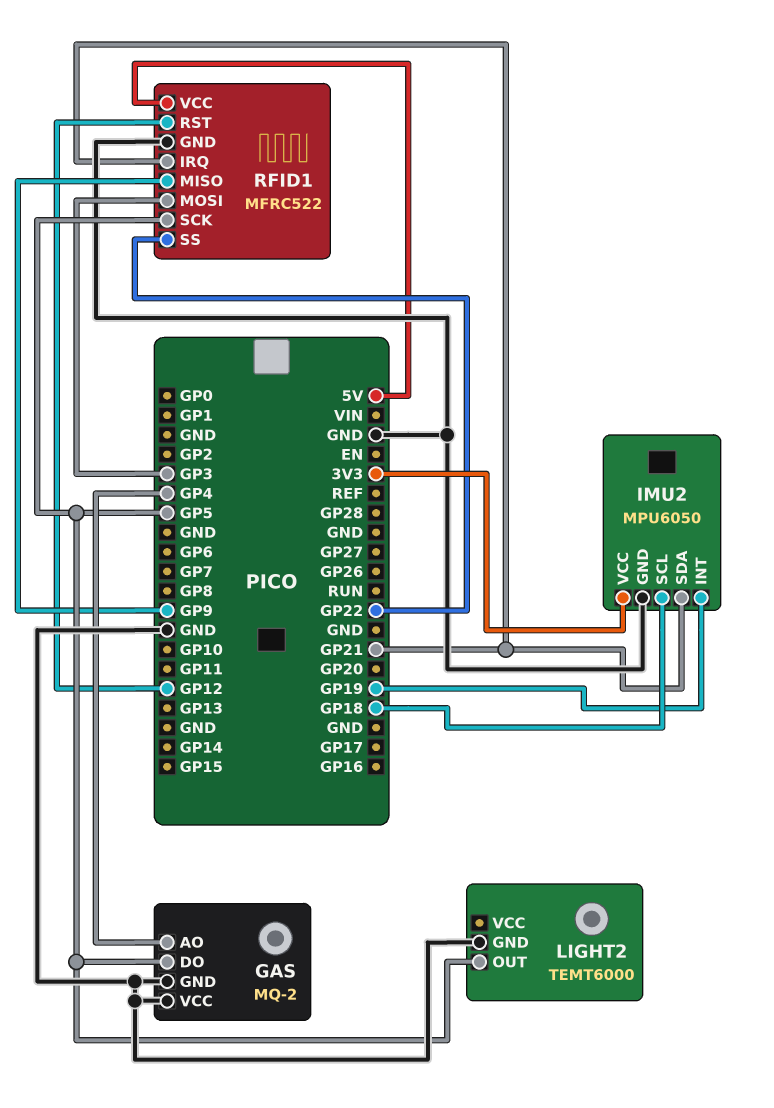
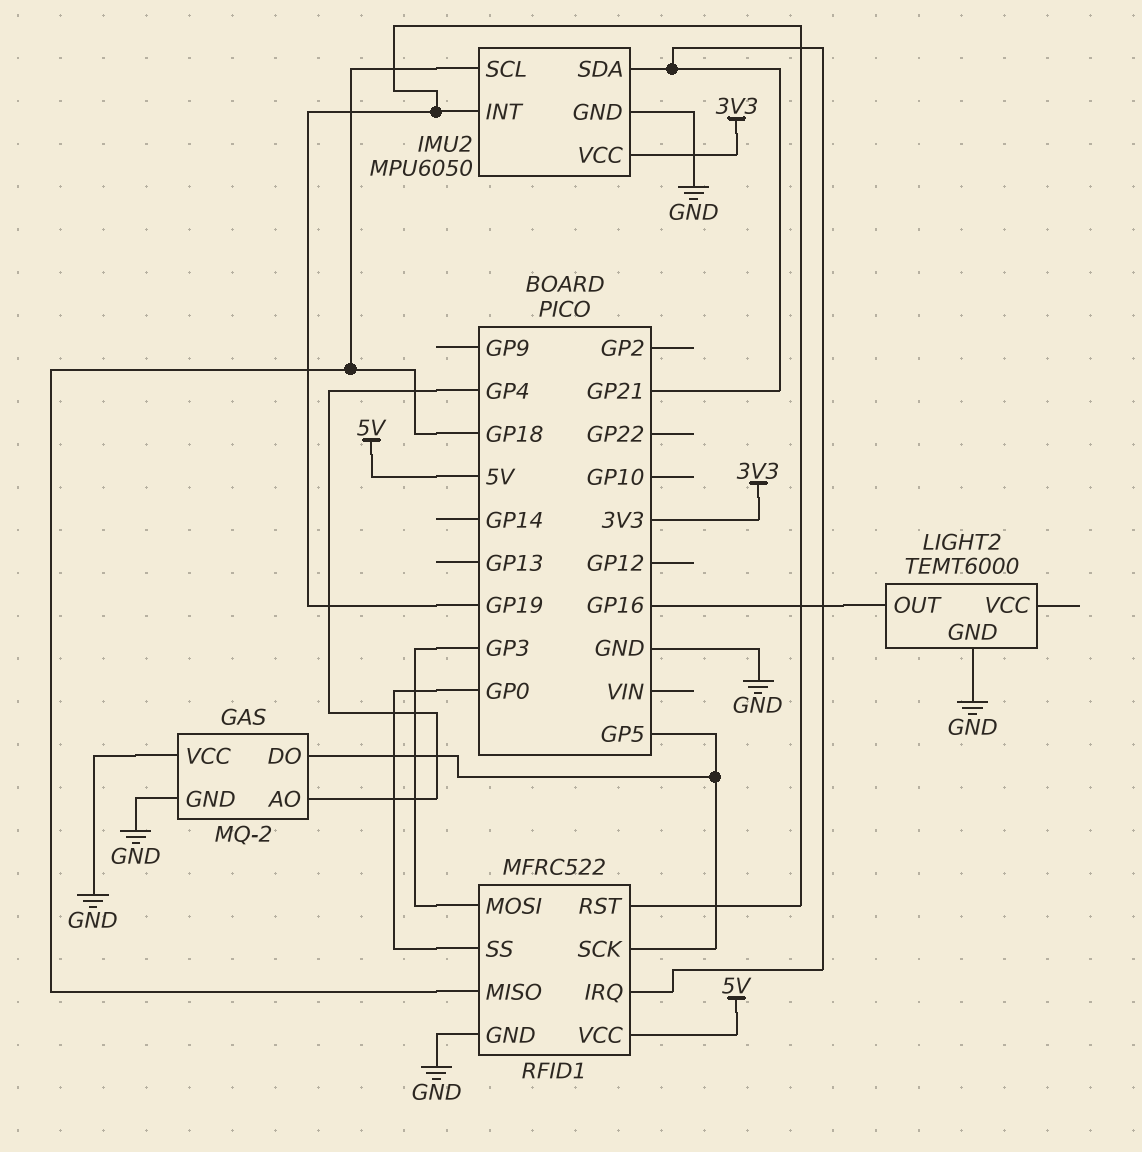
LIGHT2 pin OUT: GP5 -> GP16
RFID1 pin MISO: GP9 -> GP18
RFID1 pin RST: GP12 -> GP19
RFID1 pin SS: GP22 -> GP0

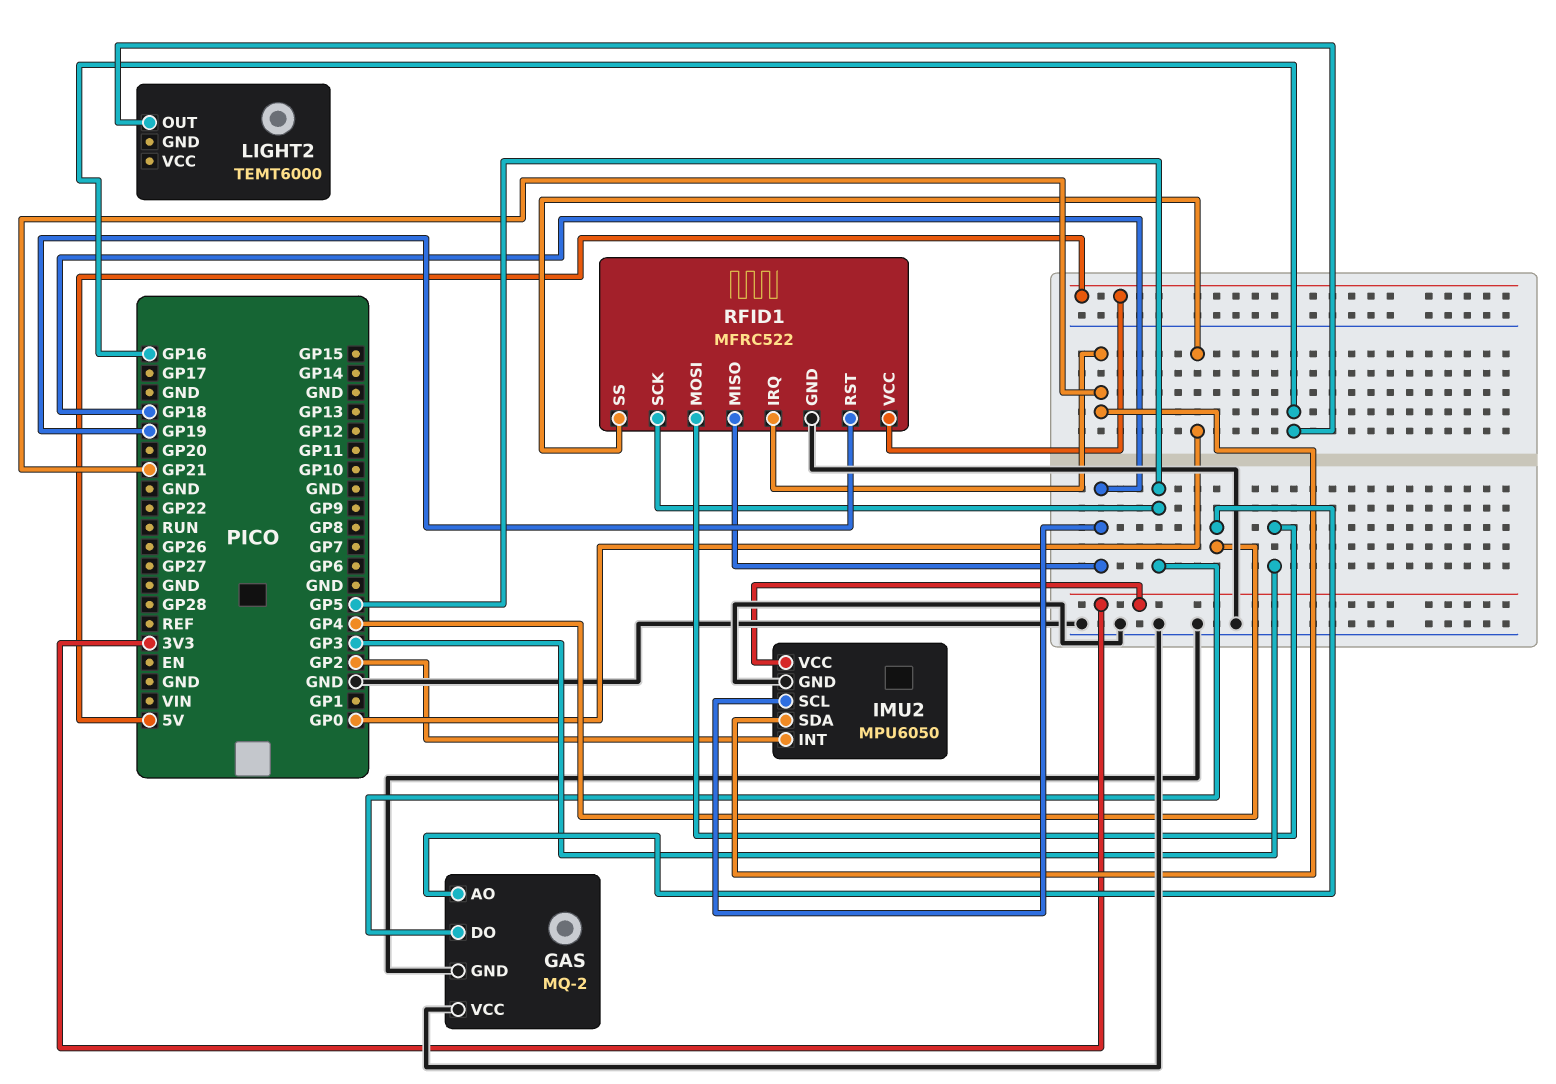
IMU2 pin INT: GP19 -> GP2
LIGHT2 pin GND: GND -> none

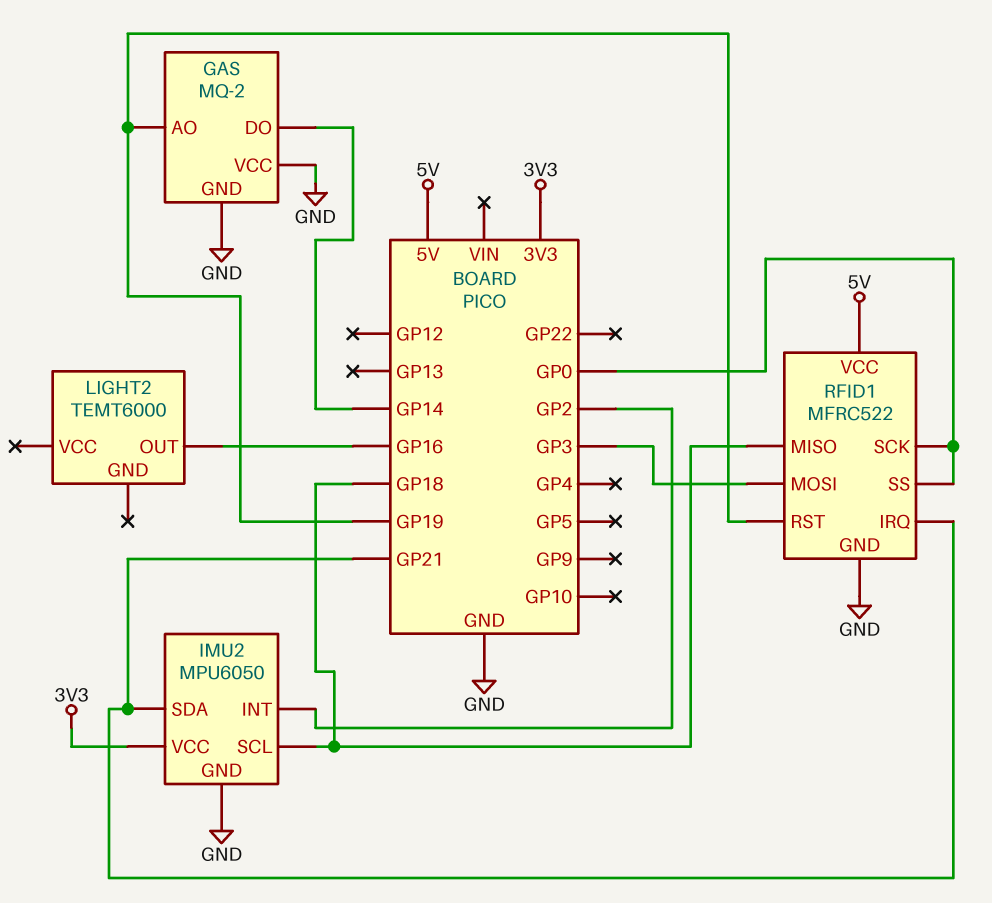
GAS pin AO: GP4 -> GP19
GAS pin DO: GP5 -> GP14
RFID1 pin SCK: GP5 -> GP0

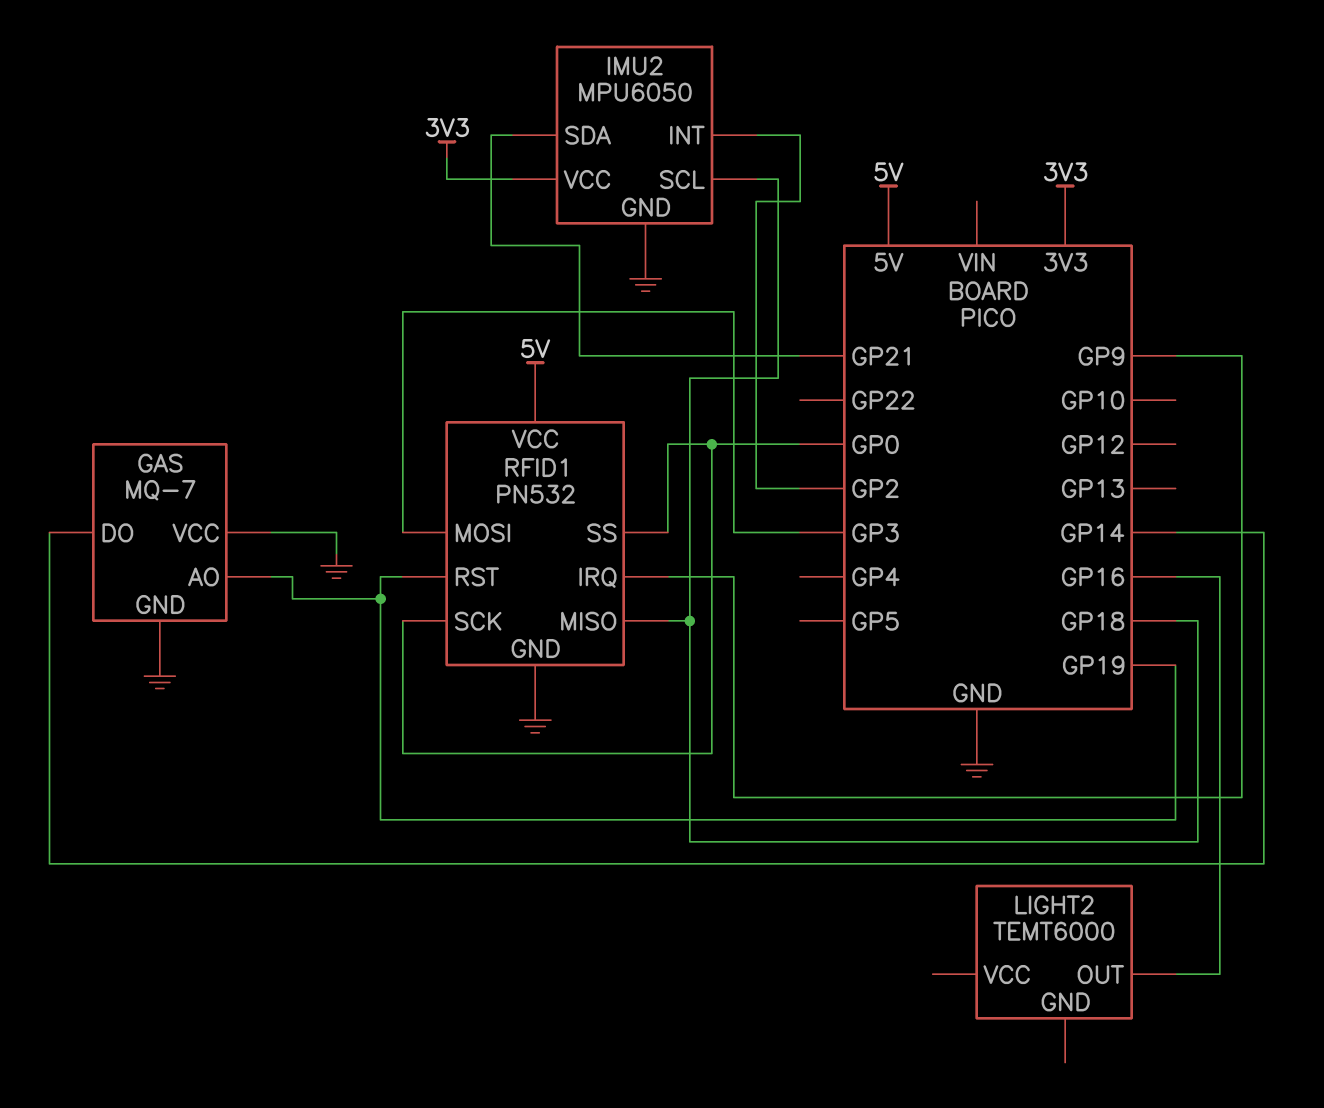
GAS: MQ-2 -> MQ-7
RFID1: MFRC522 -> PN532
RFID1 pin IRQ: GP21 -> GP9

